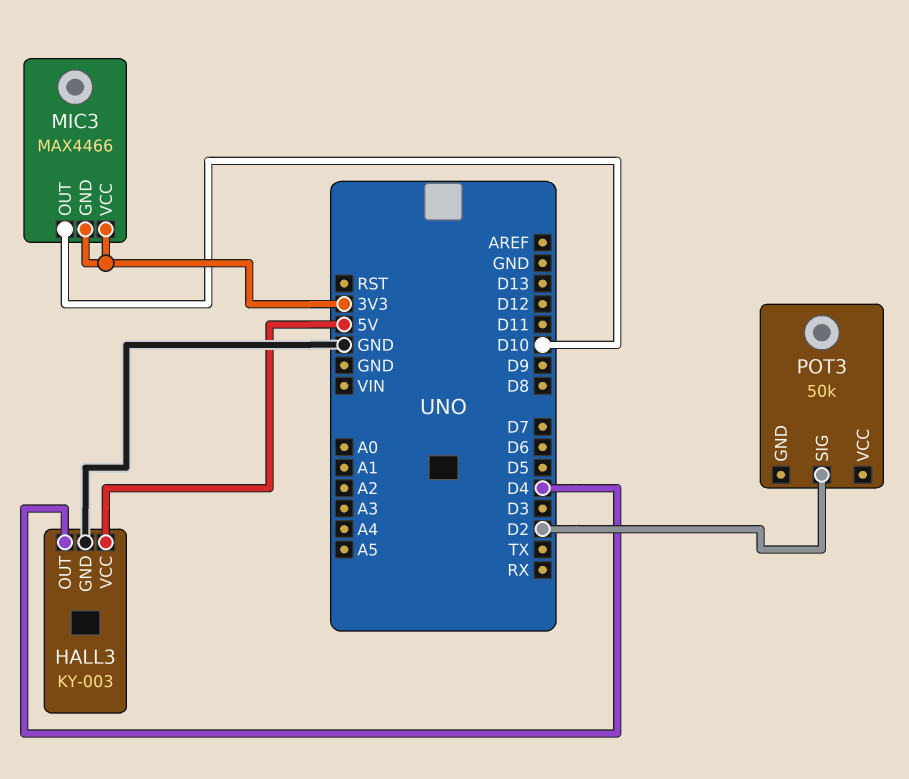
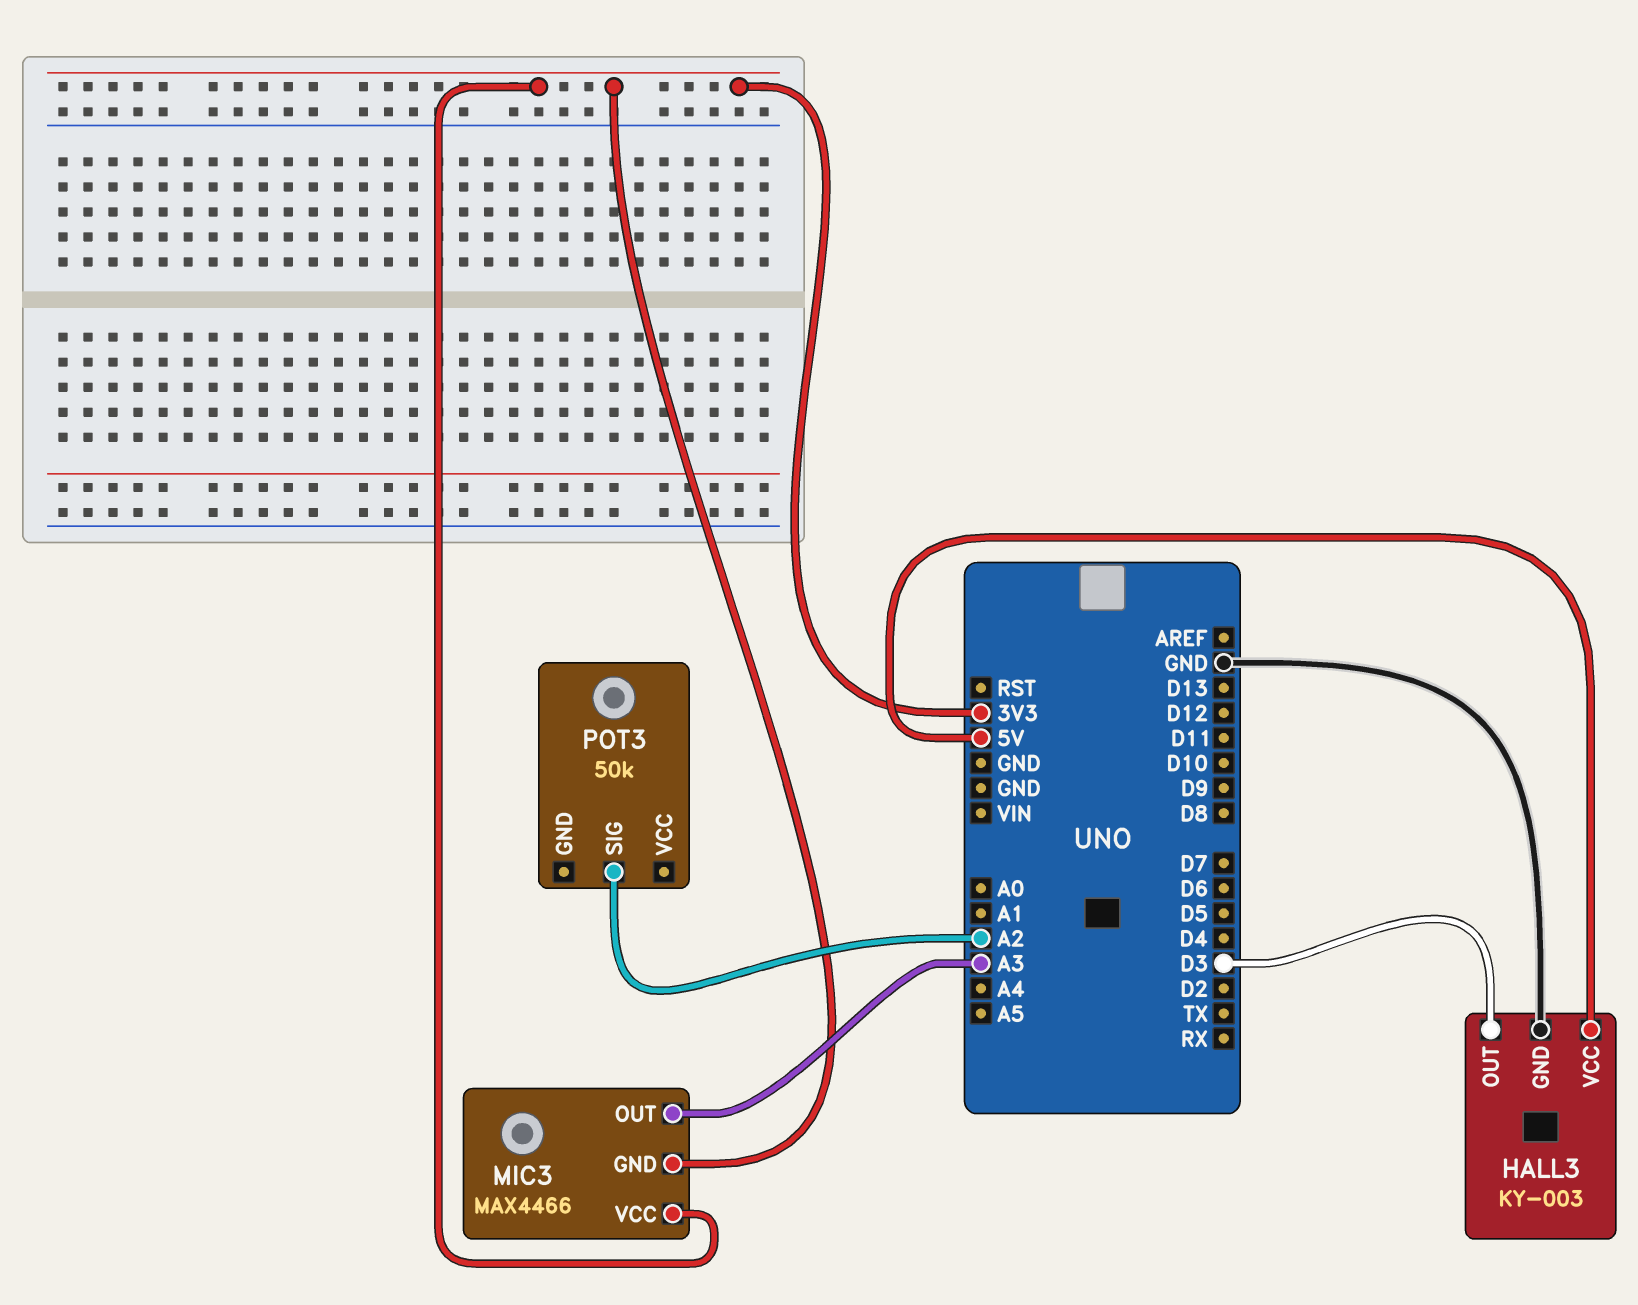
HALL3 pin OUT: D4 -> D3
MIC3 pin OUT: D10 -> A3
POT3 pin SIG: D2 -> A2

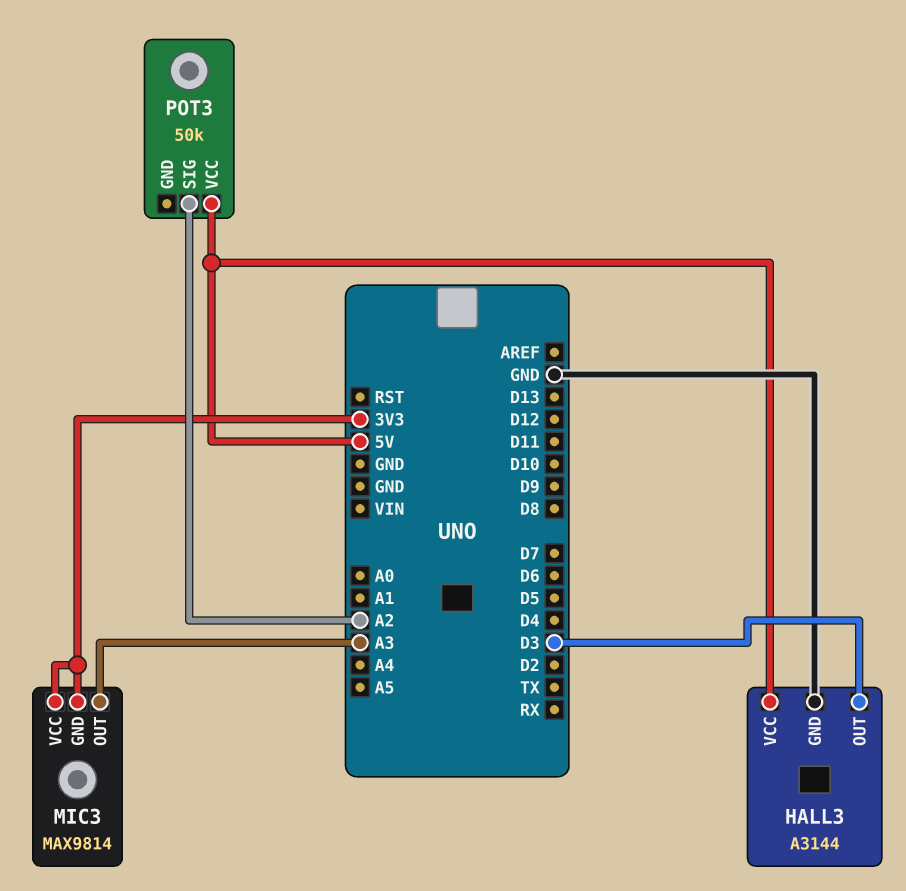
HALL3: KY-003 -> A3144
MIC3: MAX4466 -> MAX9814
POT3 pin VCC: none -> 5V

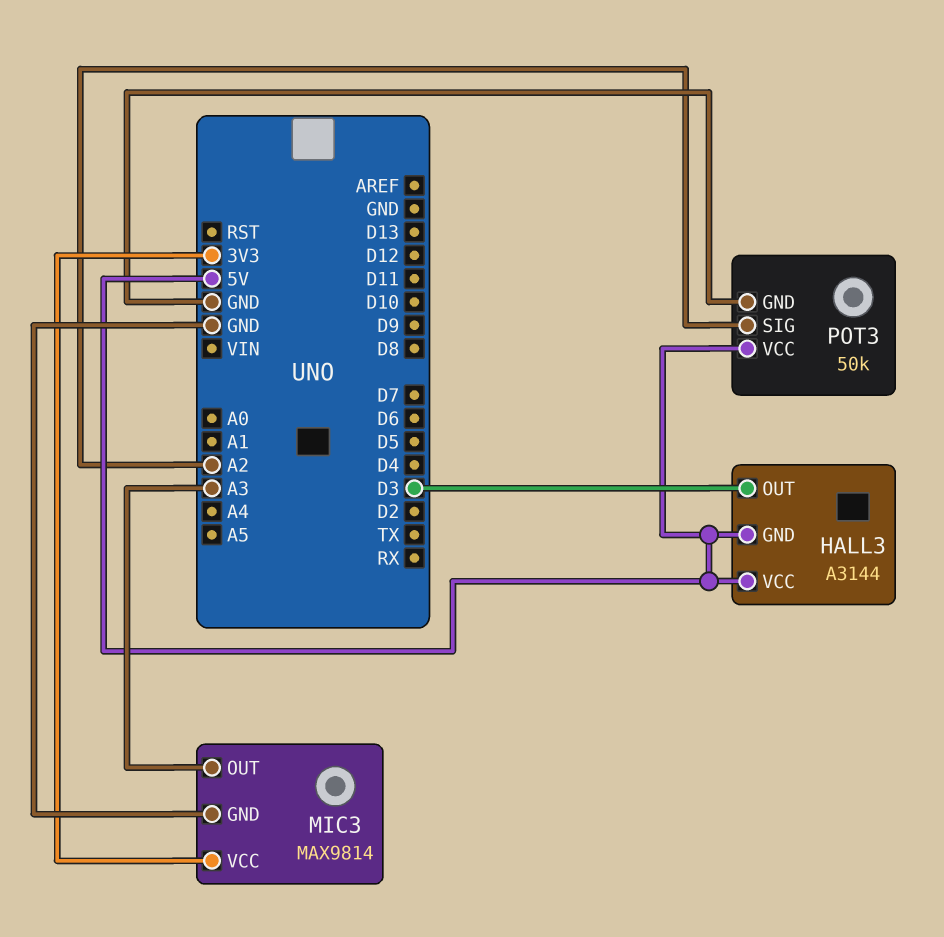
HALL3 pin GND: GND -> 5V
MIC3 pin GND: 3V3 -> GND
POT3 pin GND: none -> GND

